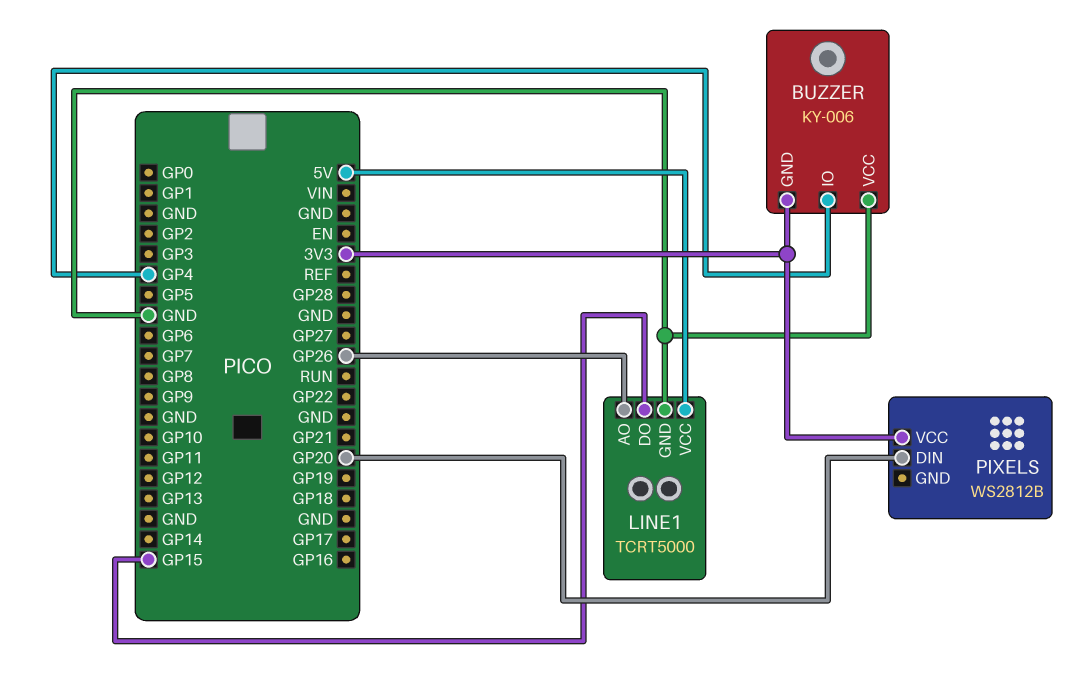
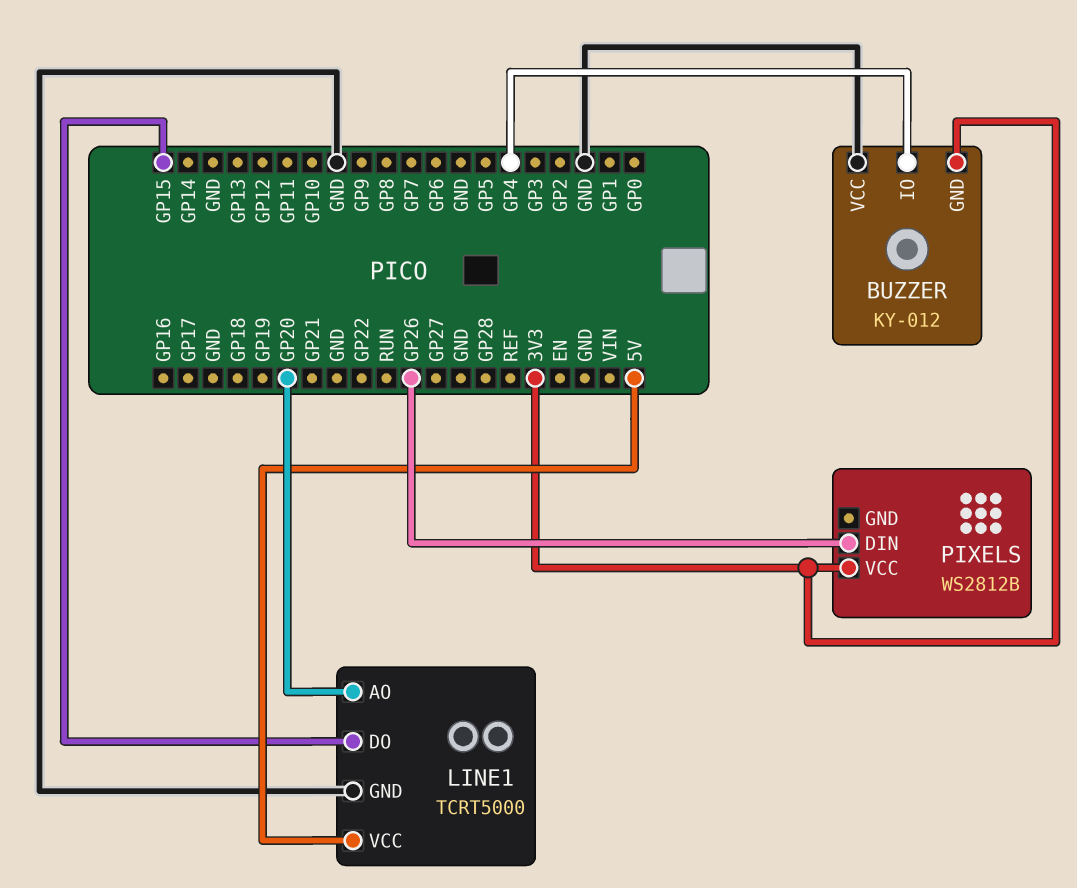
BUZZER: KY-006 -> KY-012
LINE1 pin AO: GP26 -> GP20
PIXELS pin DIN: GP20 -> GP26

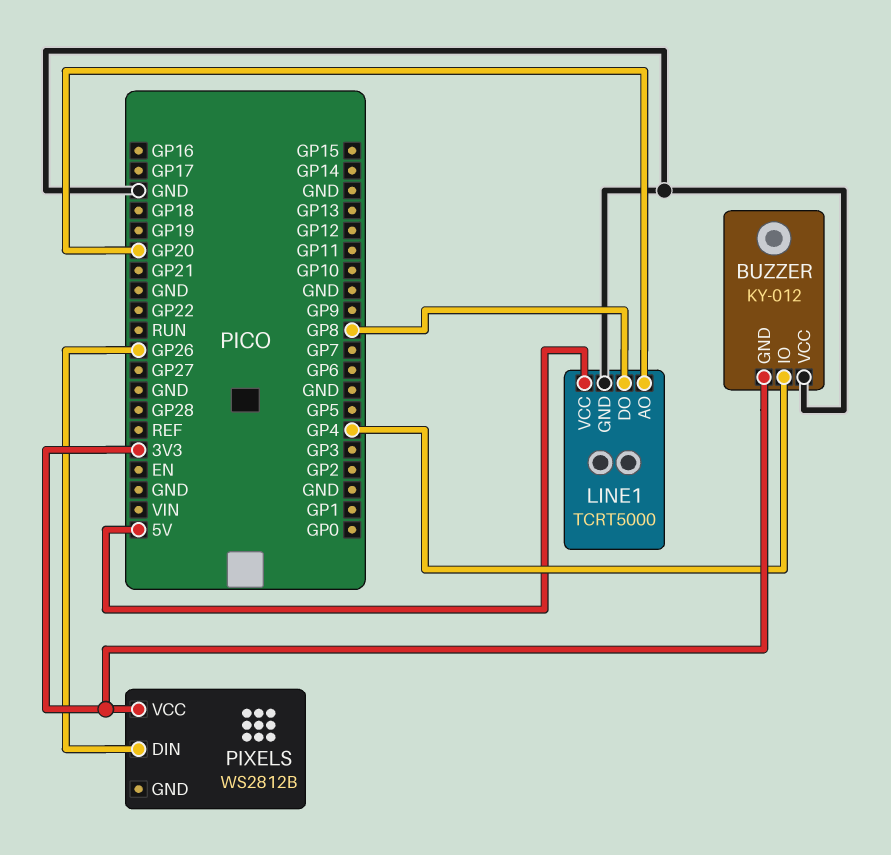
LINE1 pin DO: GP15 -> GP8

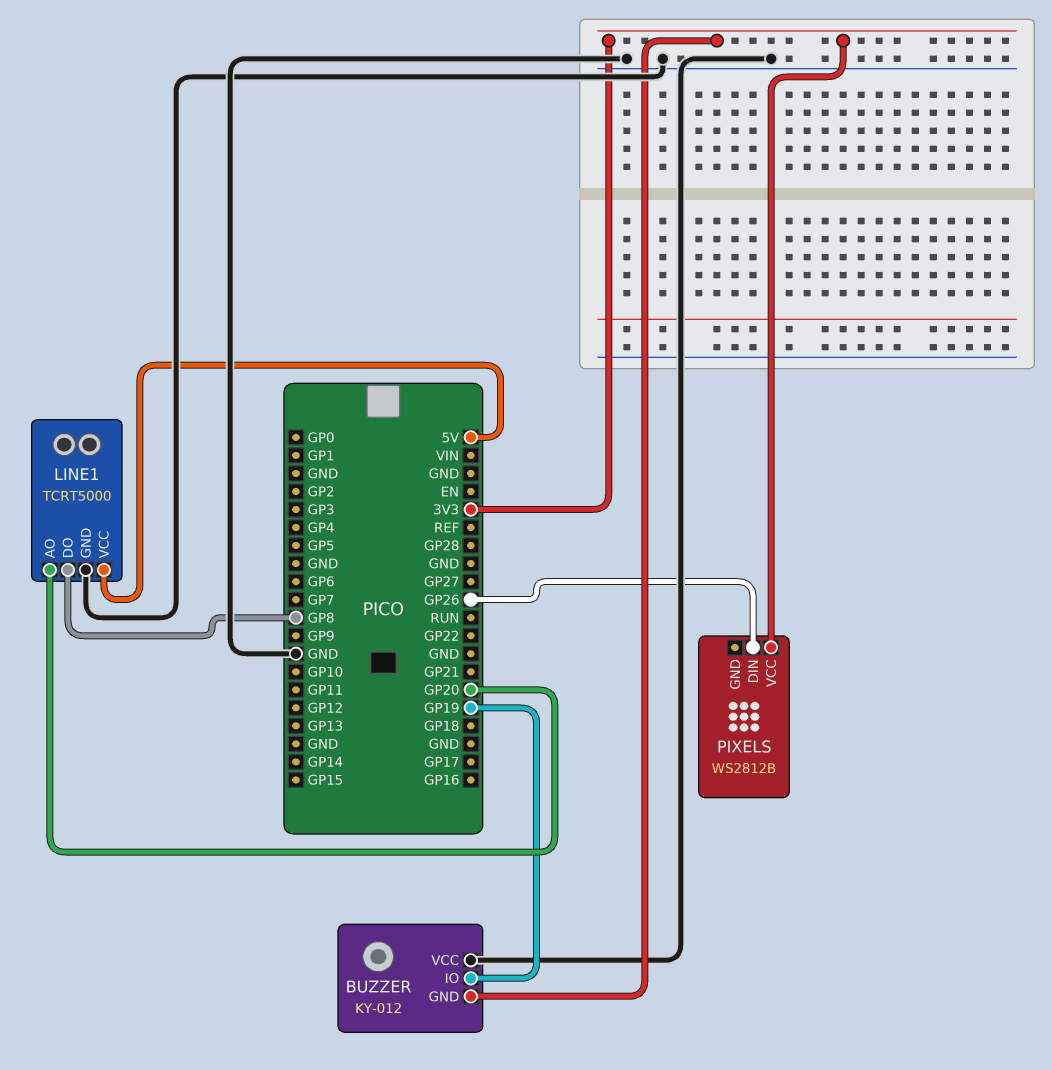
BUZZER pin IO: GP4 -> GP19

